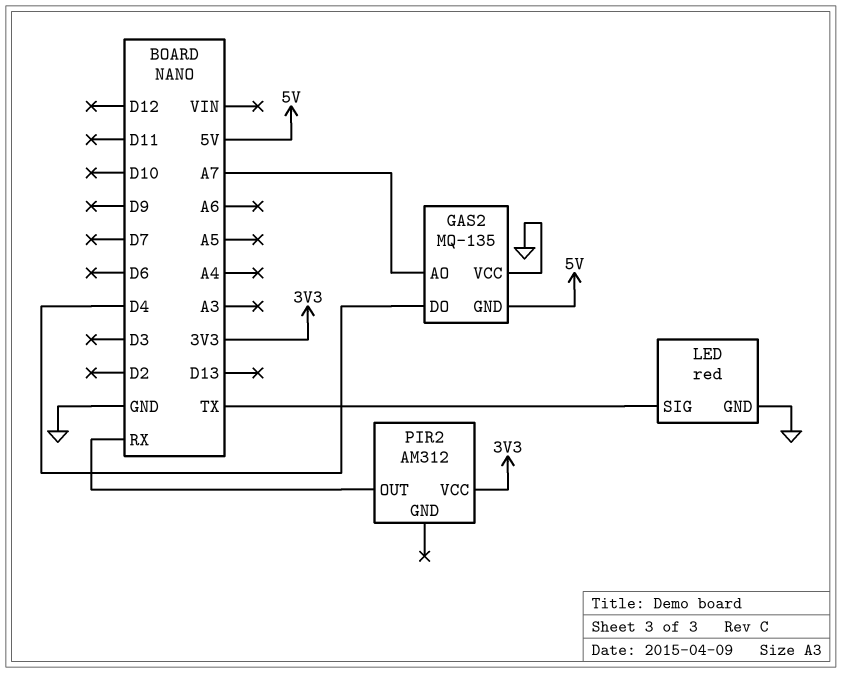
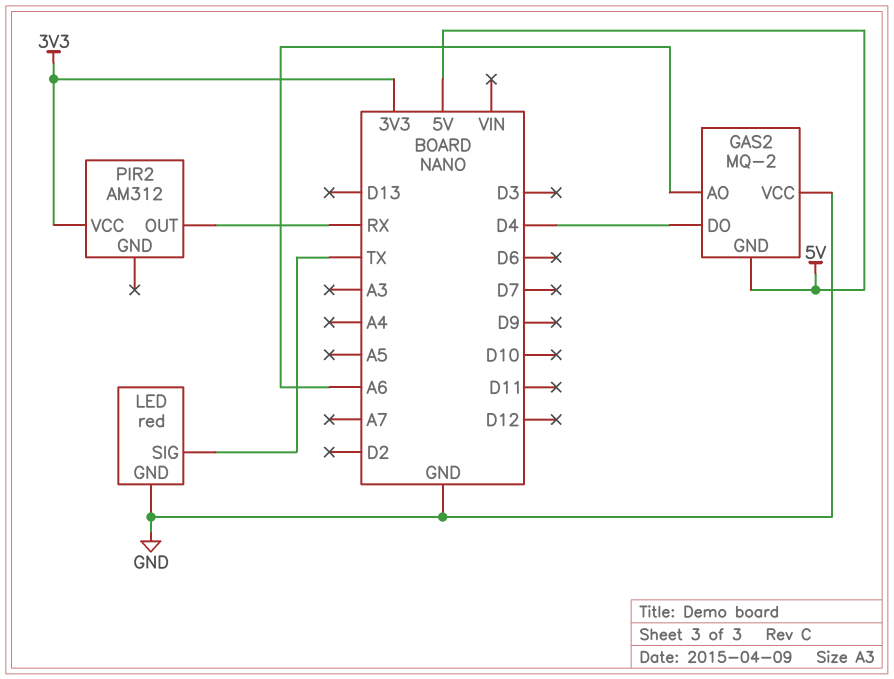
GAS2: MQ-135 -> MQ-2
GAS2 pin AO: A7 -> A6

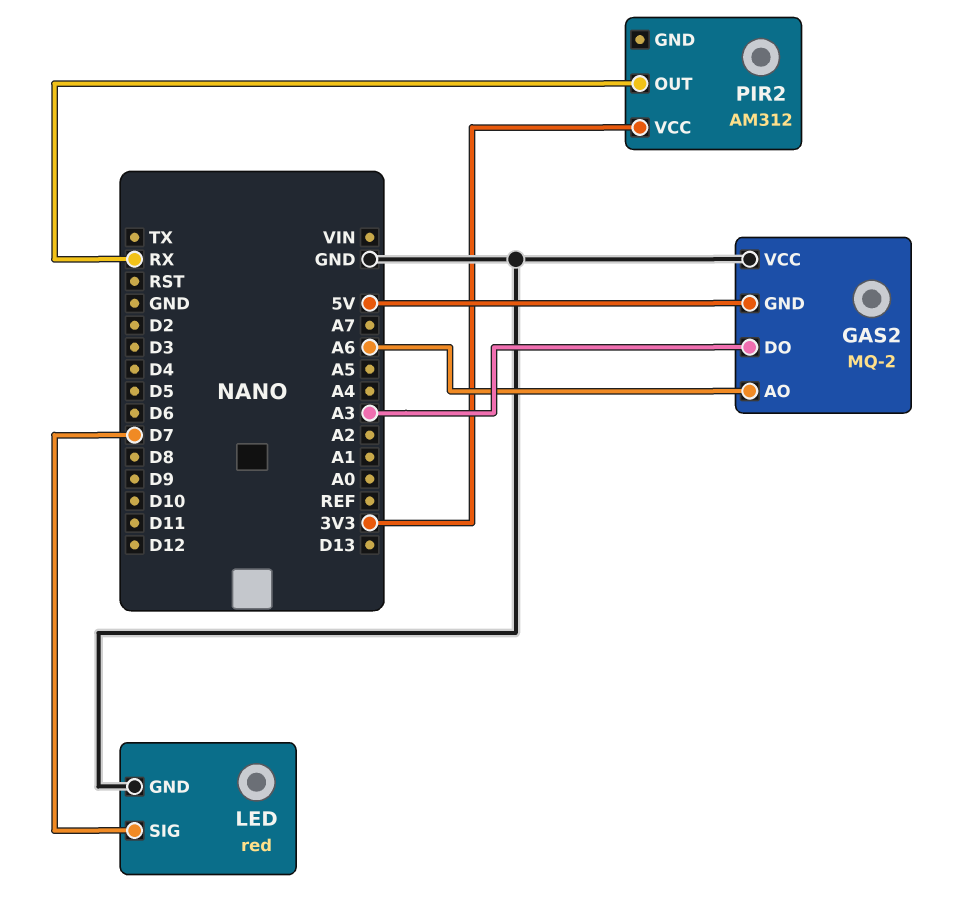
GAS2 pin DO: D4 -> A3
LED pin SIG: TX -> D7

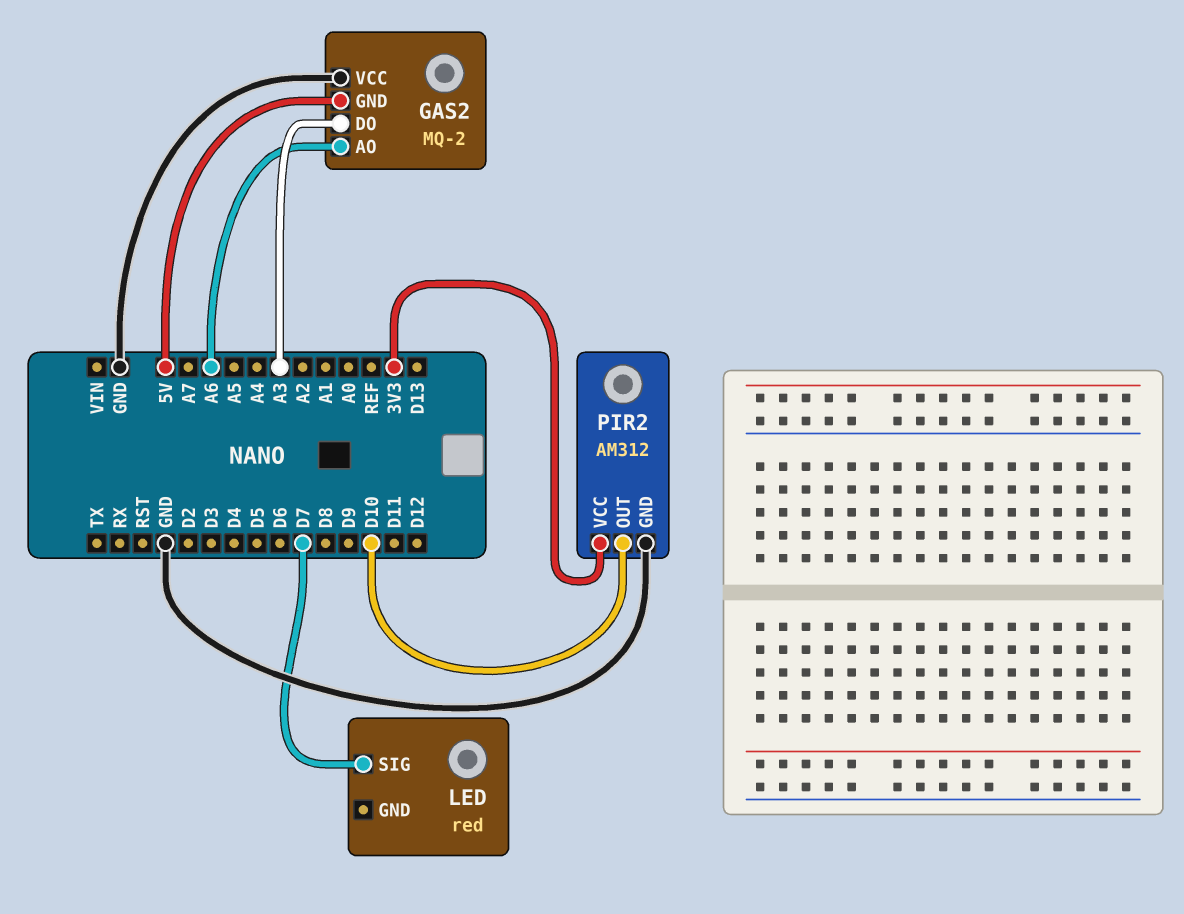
LED pin GND: GND -> none
PIR2 pin GND: none -> GND
PIR2 pin OUT: RX -> D10

